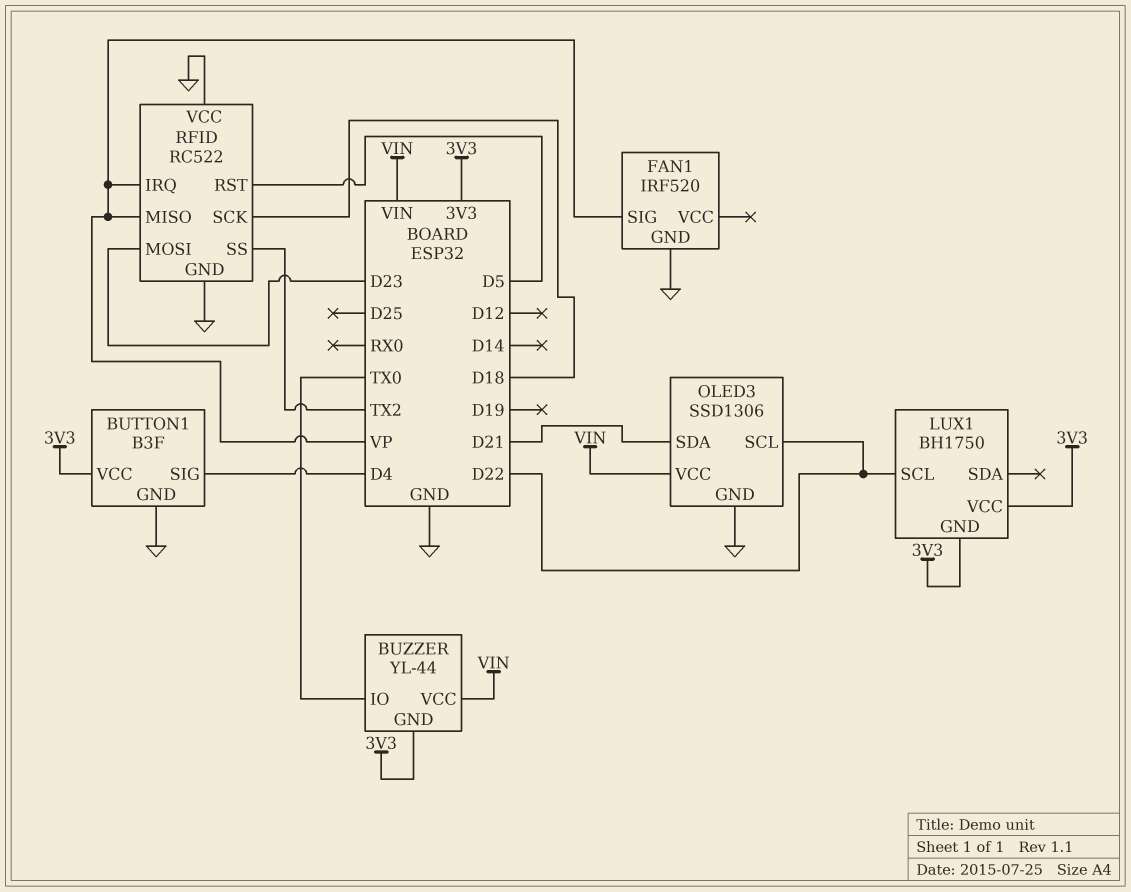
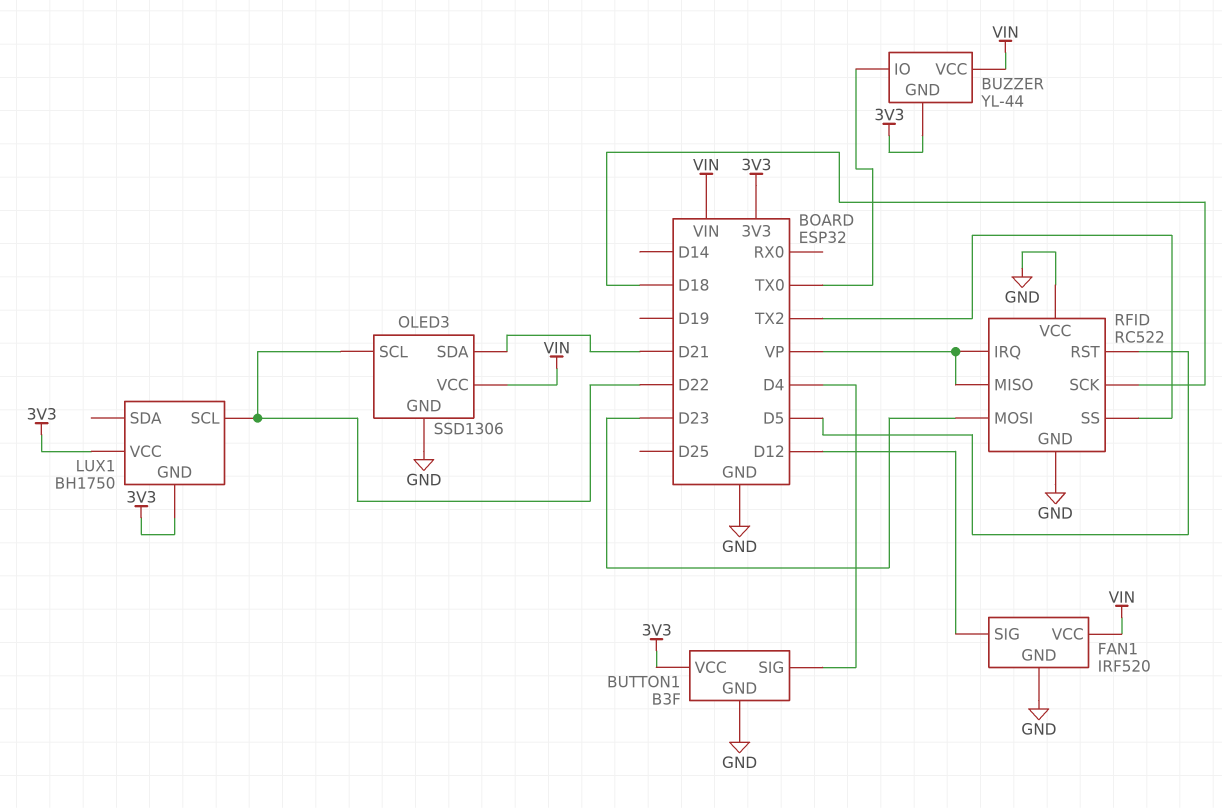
FAN1 pin SIG: VP -> D12
FAN1 pin VCC: none -> VIN

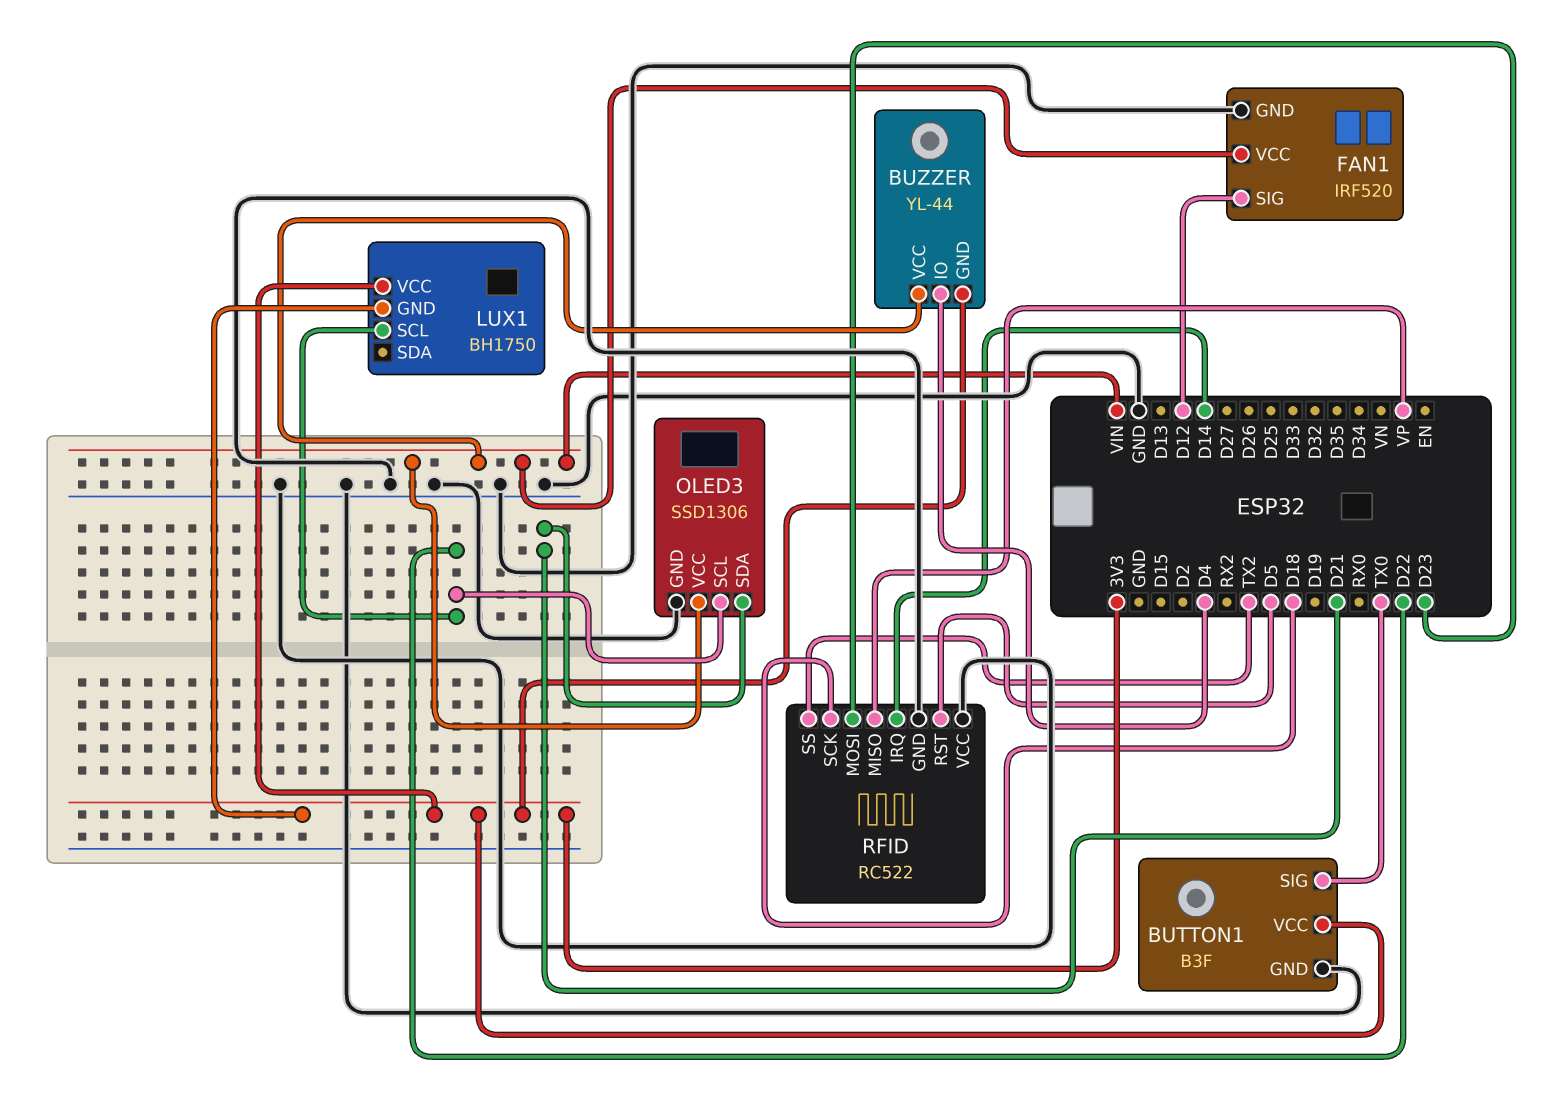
BUTTON1 pin SIG: D4 -> TX0
BUZZER pin IO: TX0 -> D4
RFID pin IRQ: VP -> D14

